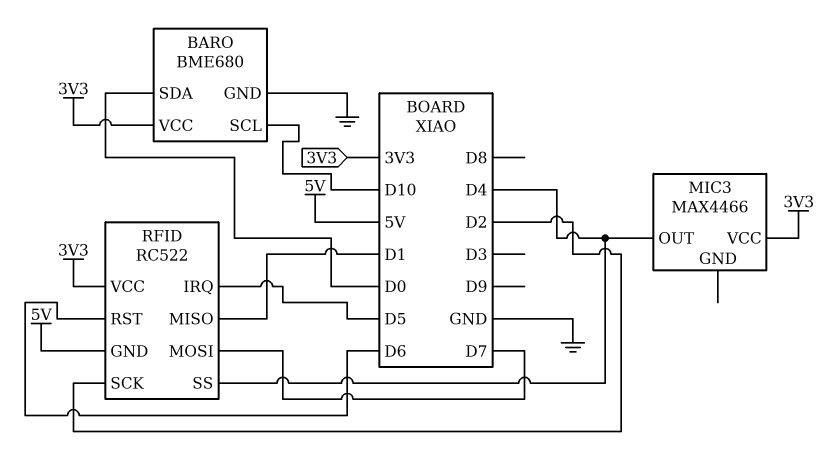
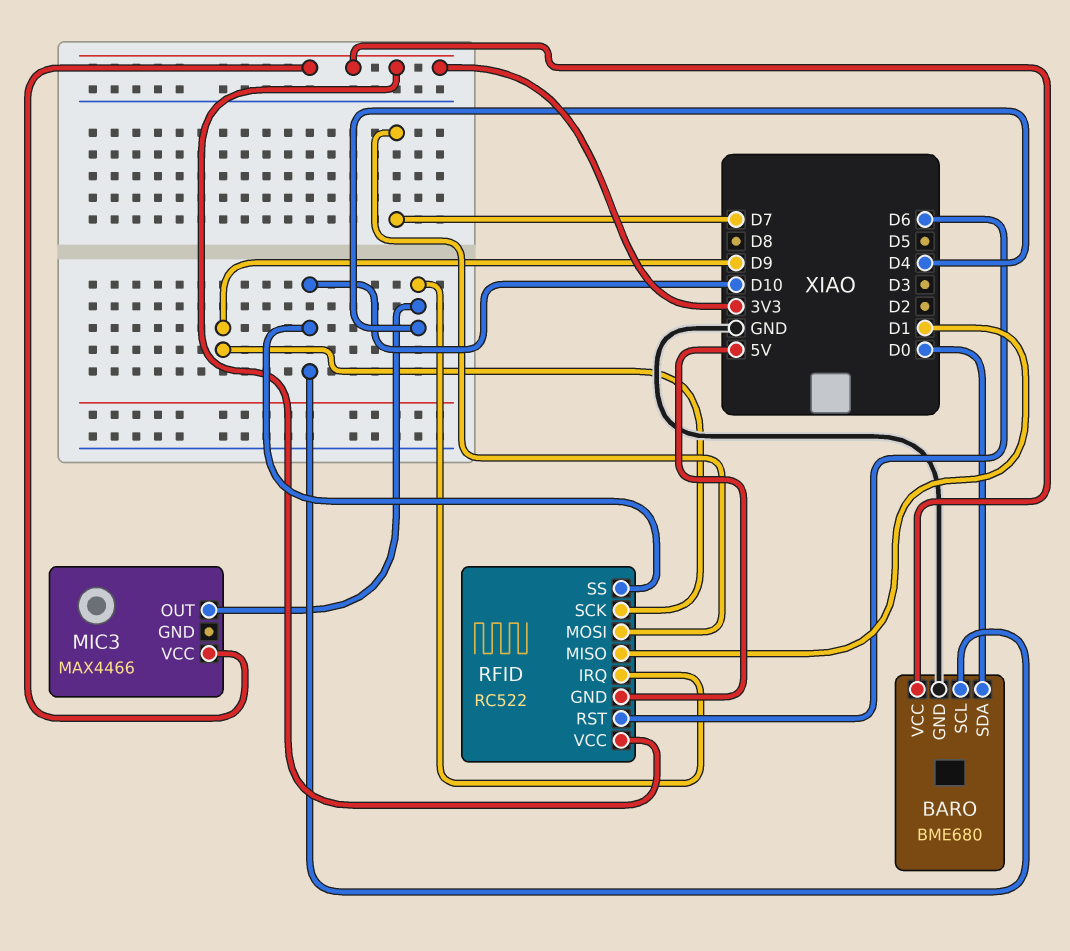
RFID pin IRQ: D5 -> D4
RFID pin SCK: D2 -> D9
RFID pin SS: D4 -> D10

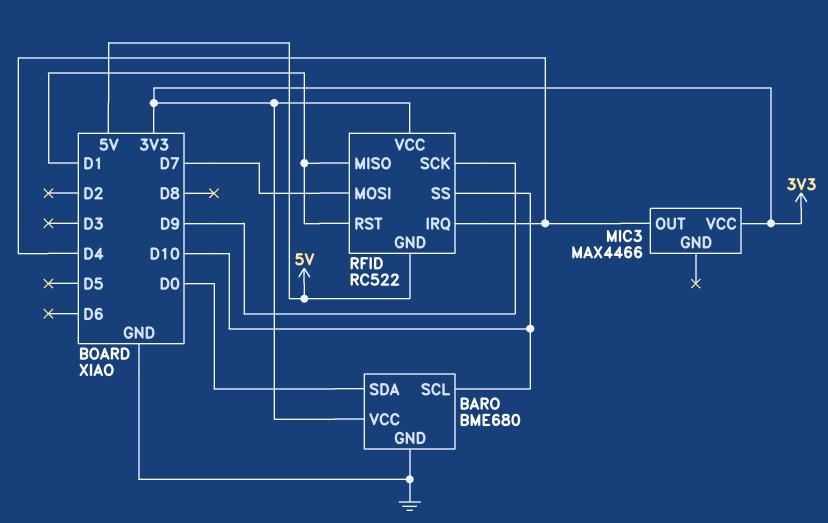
RFID pin RST: D6 -> D1

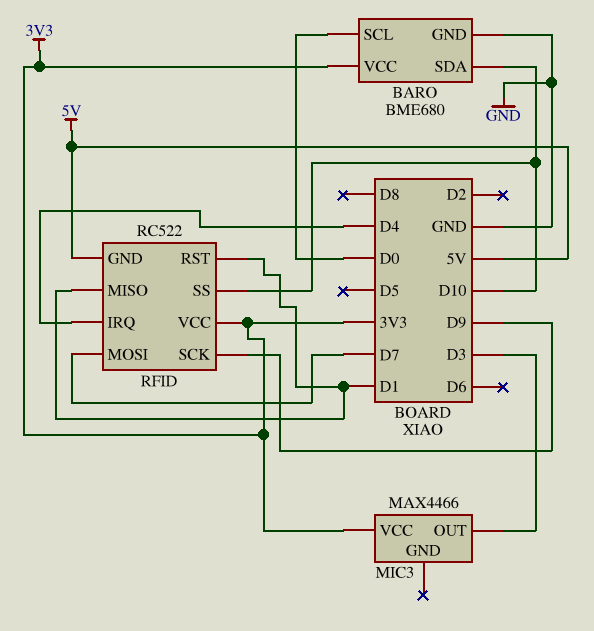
BARO pin SCL: D10 -> D0
BARO pin SDA: D0 -> D10
MIC3 pin OUT: D4 -> D3

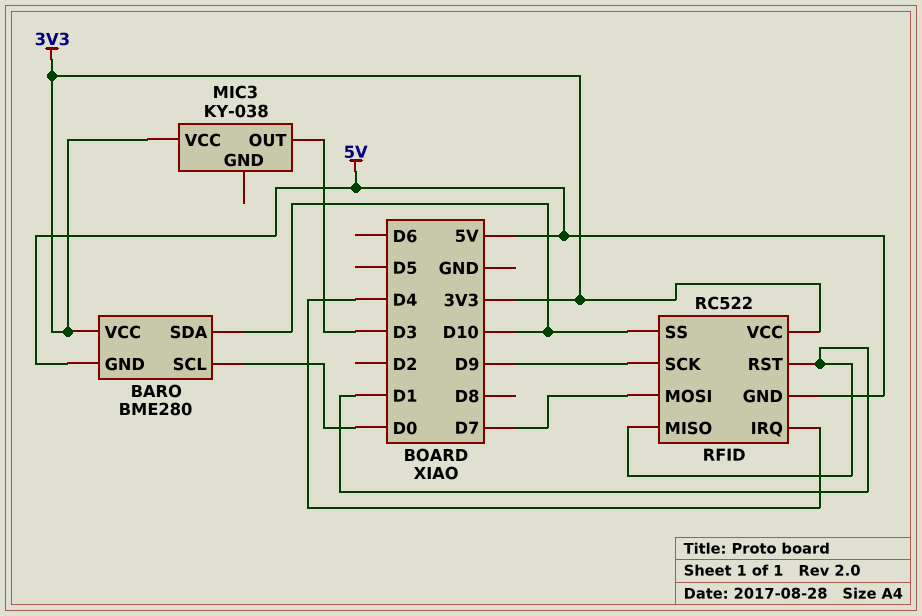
BARO: BME680 -> BME280
BARO pin GND: GND -> 5V
MIC3: MAX4466 -> KY-038

